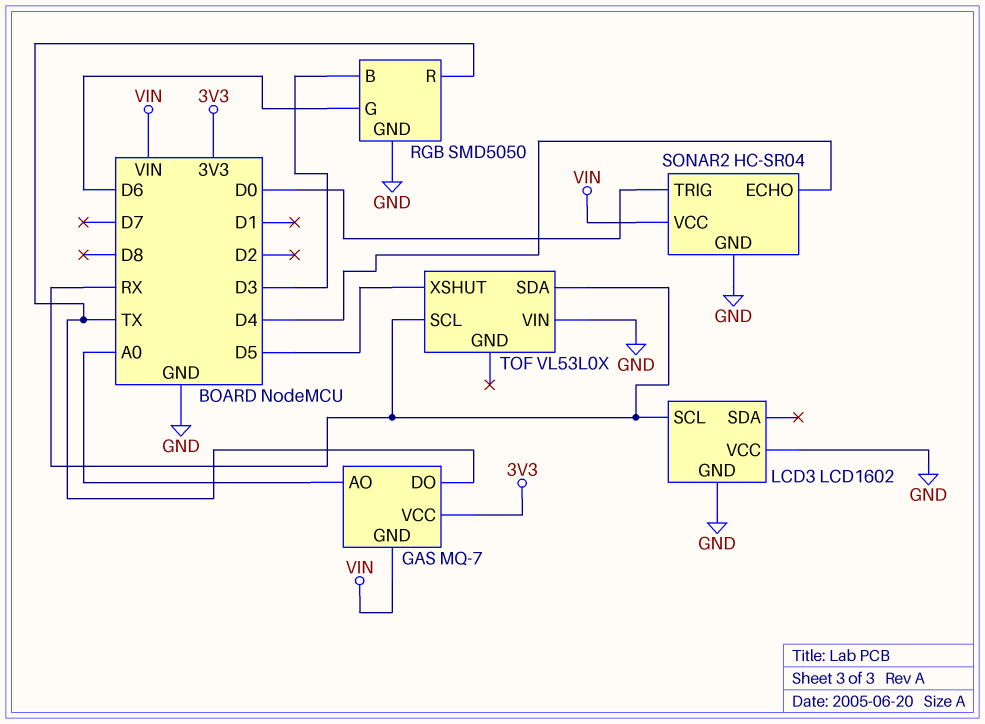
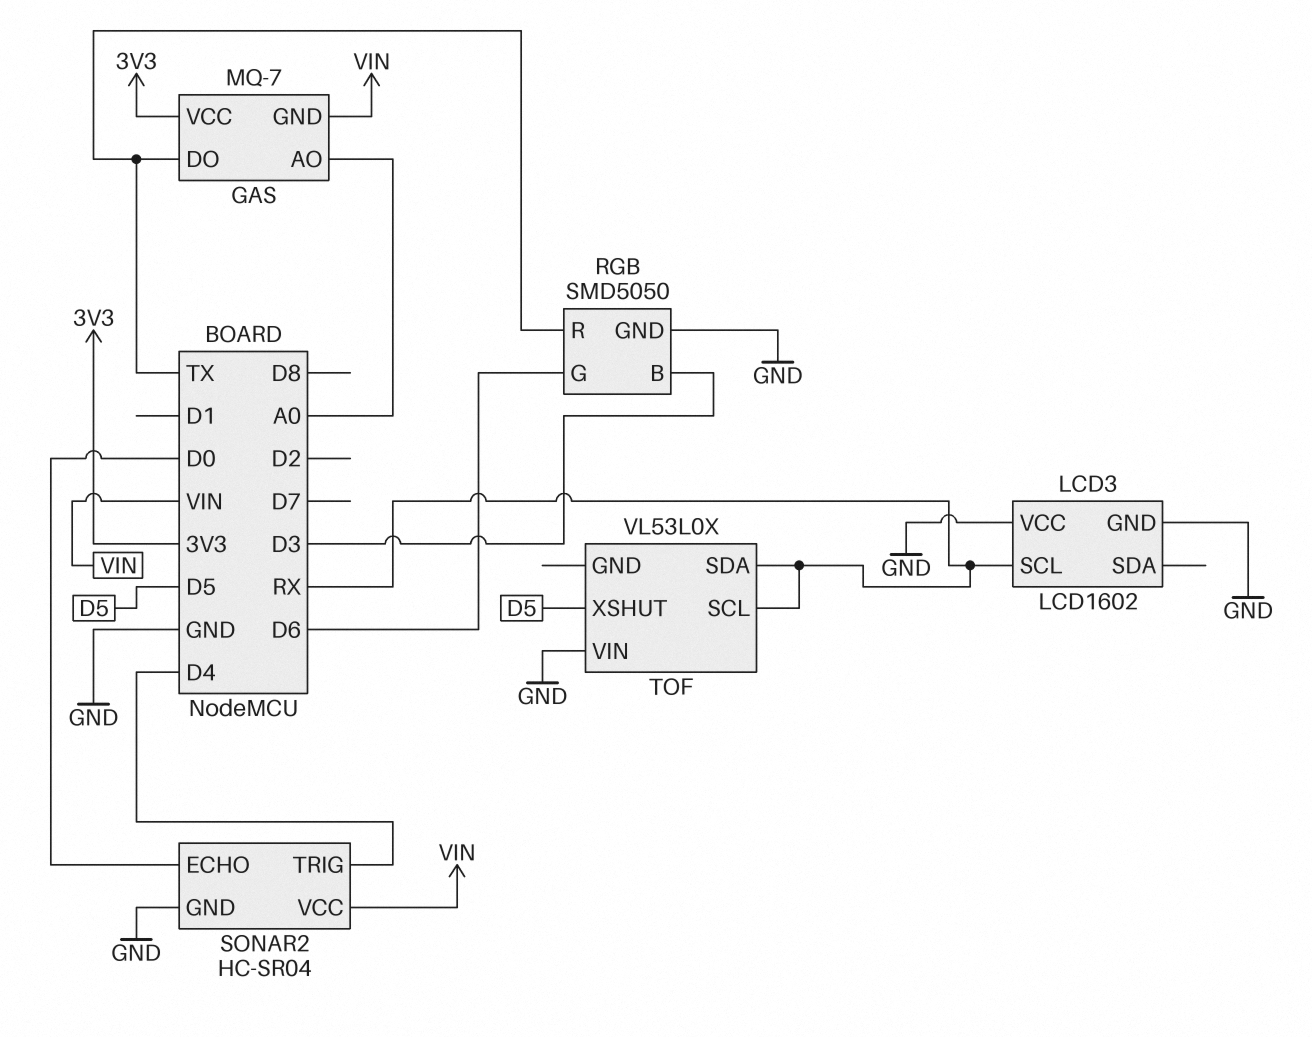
SONAR2 pin ECHO: D4 -> D0
SONAR2 pin TRIG: D0 -> D4

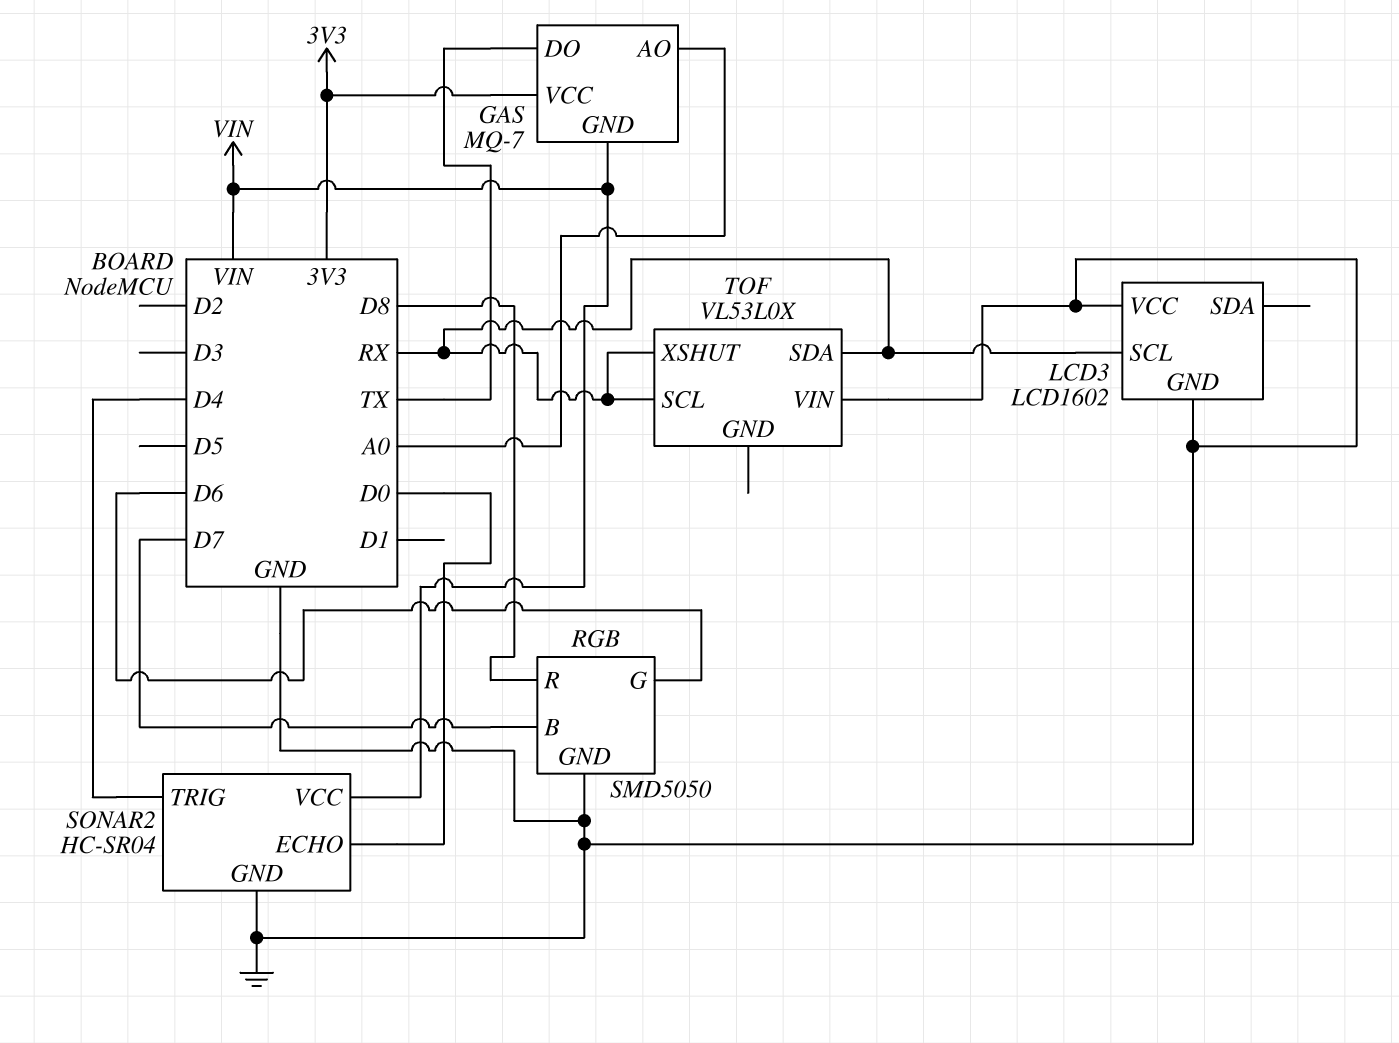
RGB pin B: D3 -> D7
RGB pin R: TX -> D8
TOF pin XSHUT: D5 -> RX

